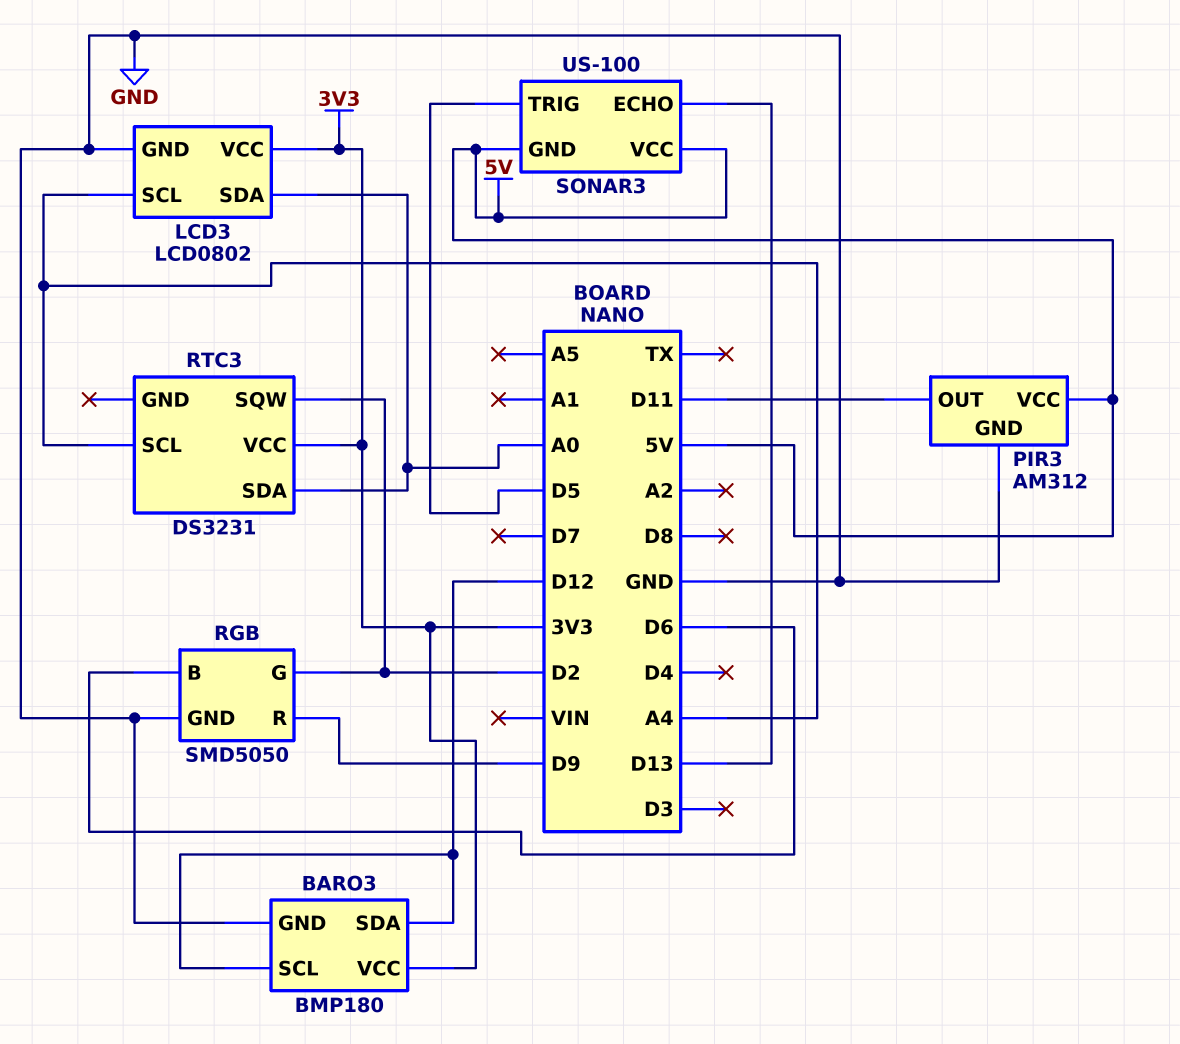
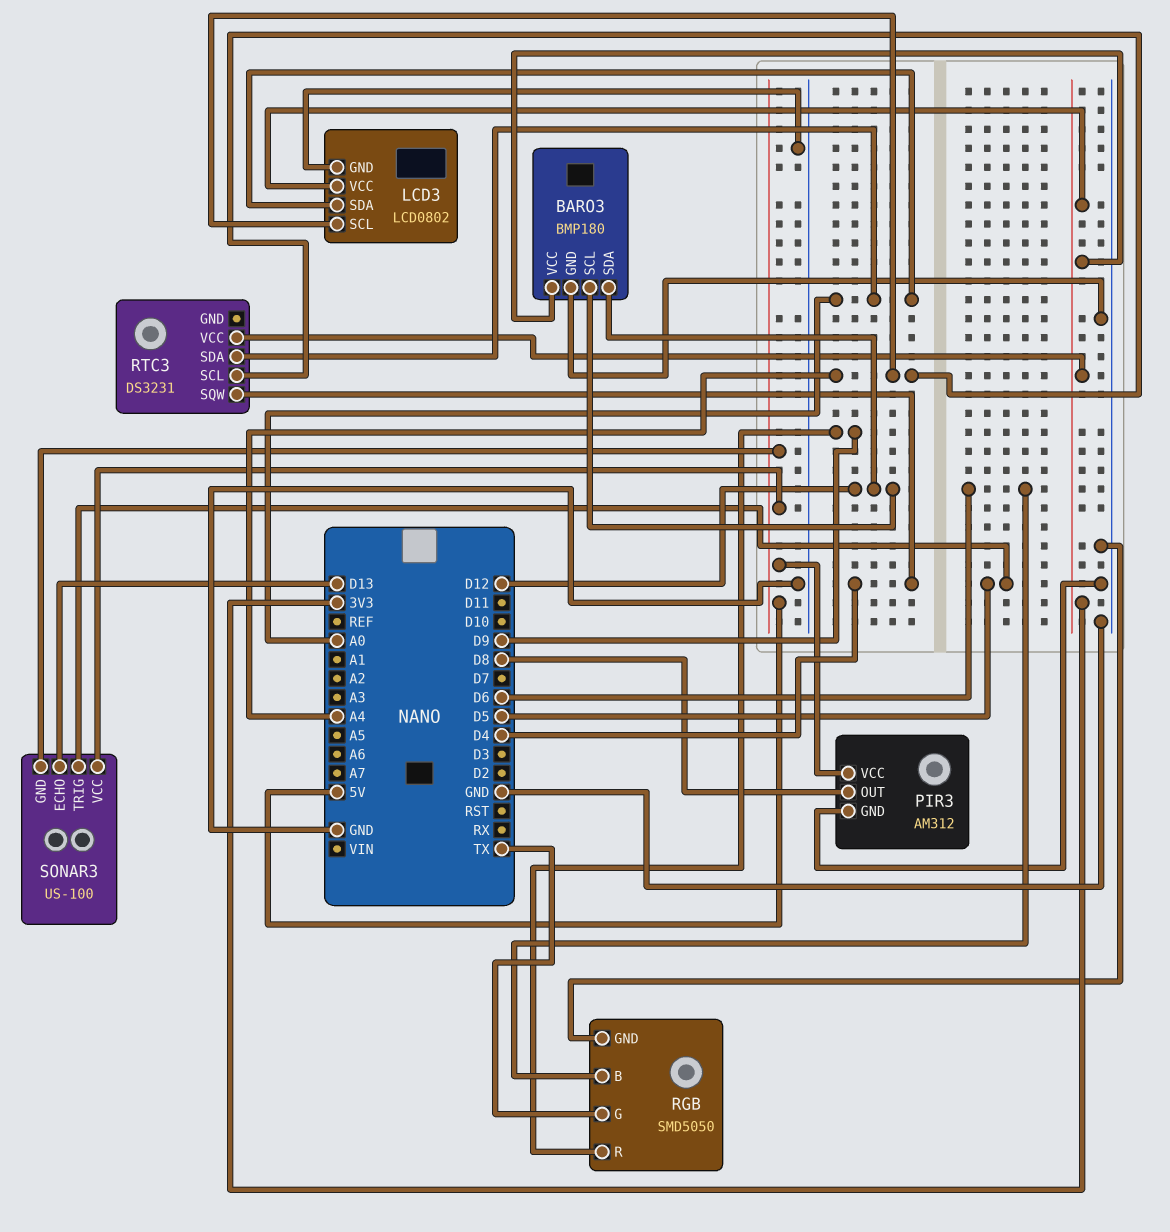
PIR3 pin OUT: D11 -> D8
RGB pin G: D2 -> TX
RTC3 pin SQW: D2 -> D4

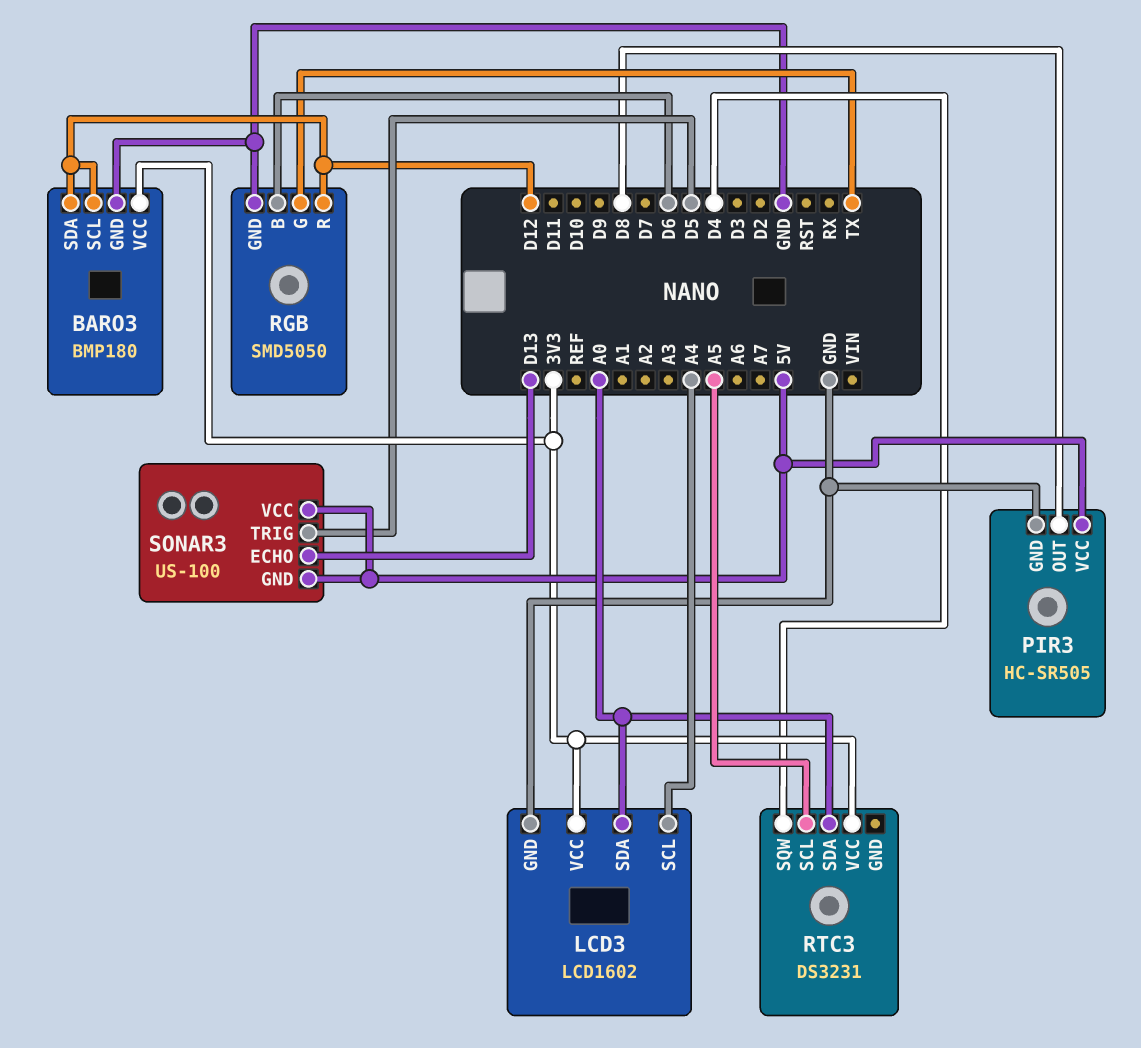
LCD3: LCD0802 -> LCD1602
PIR3: AM312 -> HC-SR505
RGB pin R: D9 -> D12
RTC3 pin SCL: A4 -> A5

